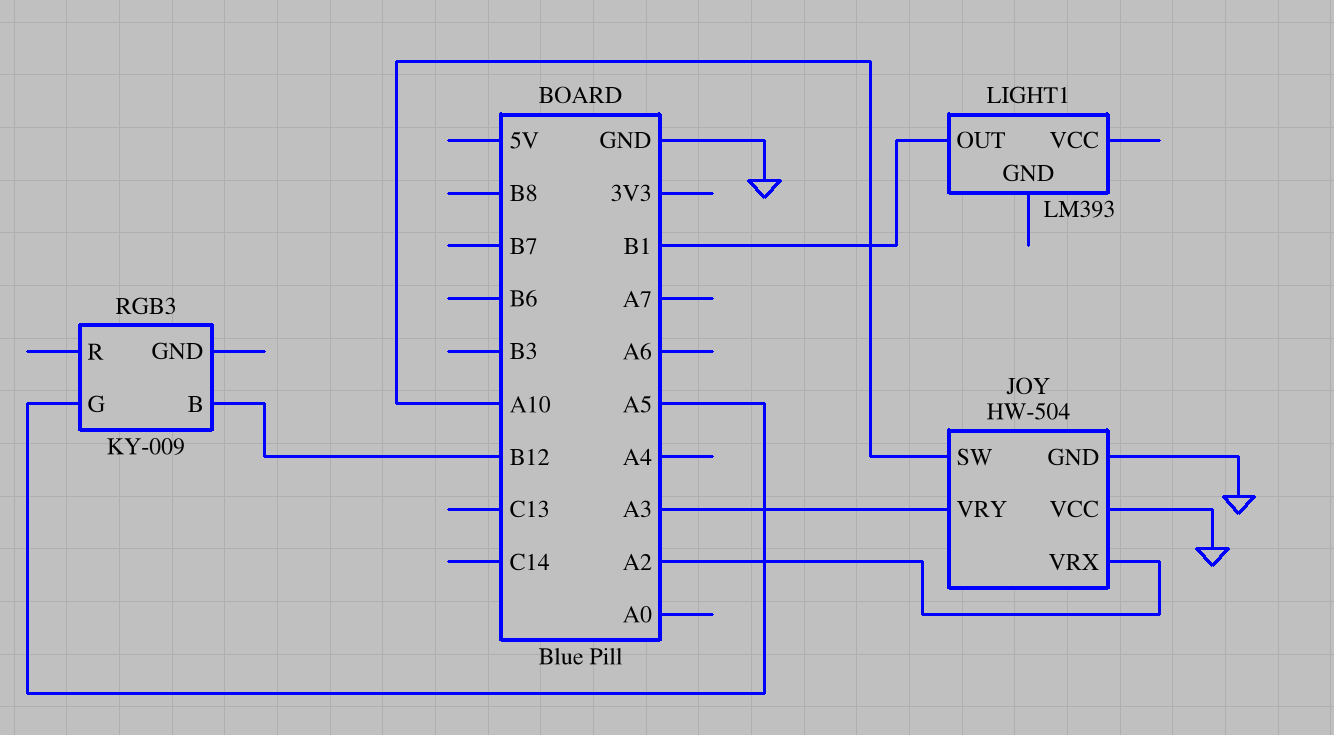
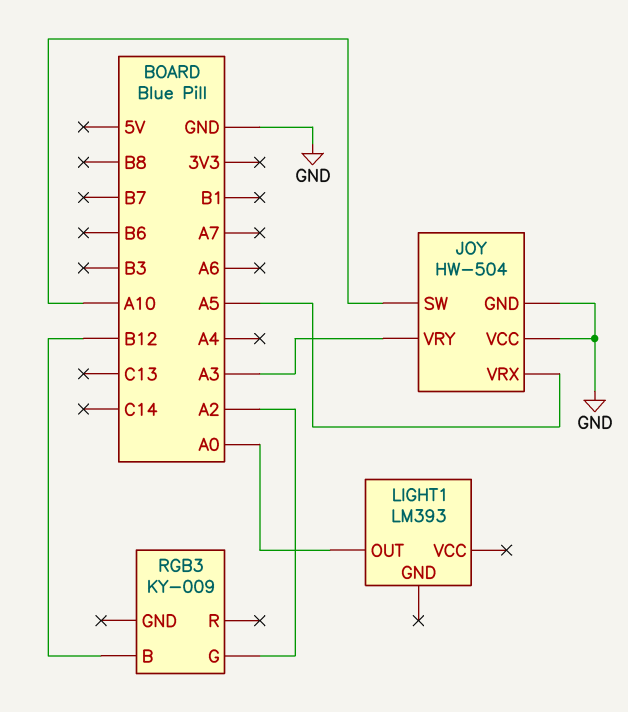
JOY pin VRX: A2 -> A5
LIGHT1 pin OUT: B1 -> A0
RGB3 pin G: A5 -> A2

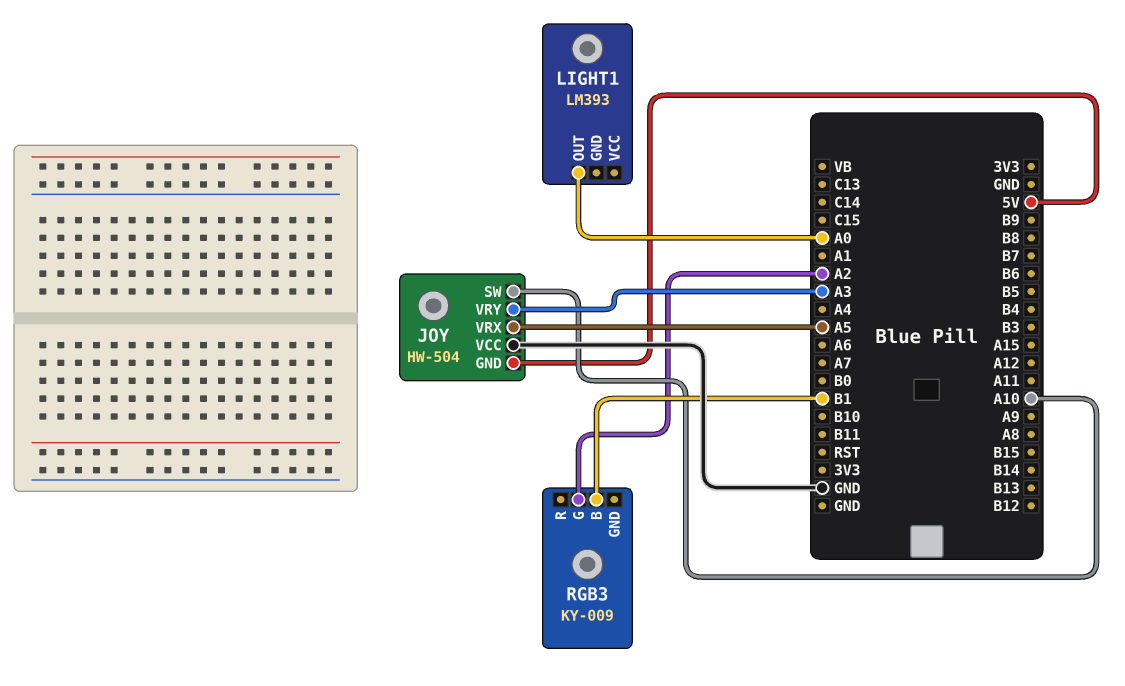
JOY pin GND: GND -> 5V
RGB3 pin B: B12 -> B1

